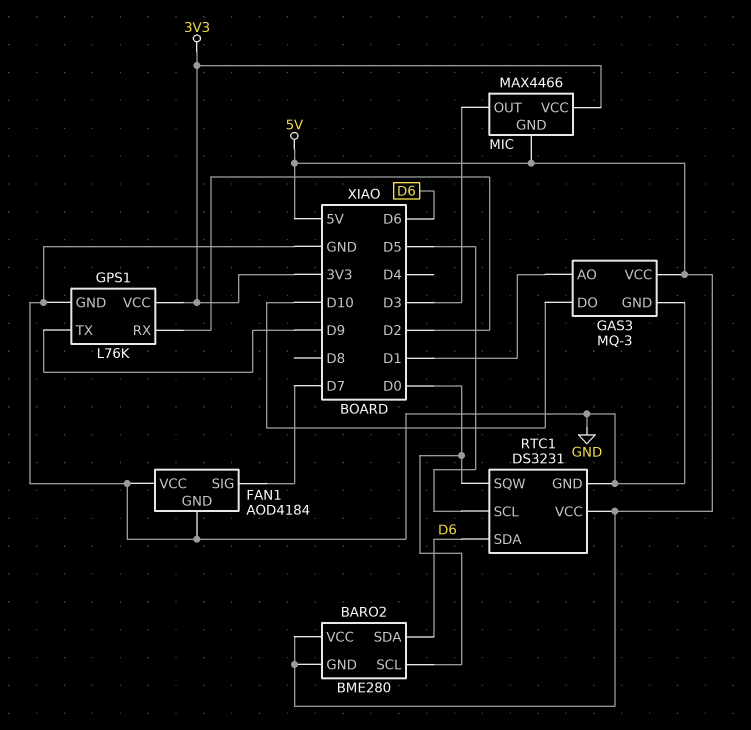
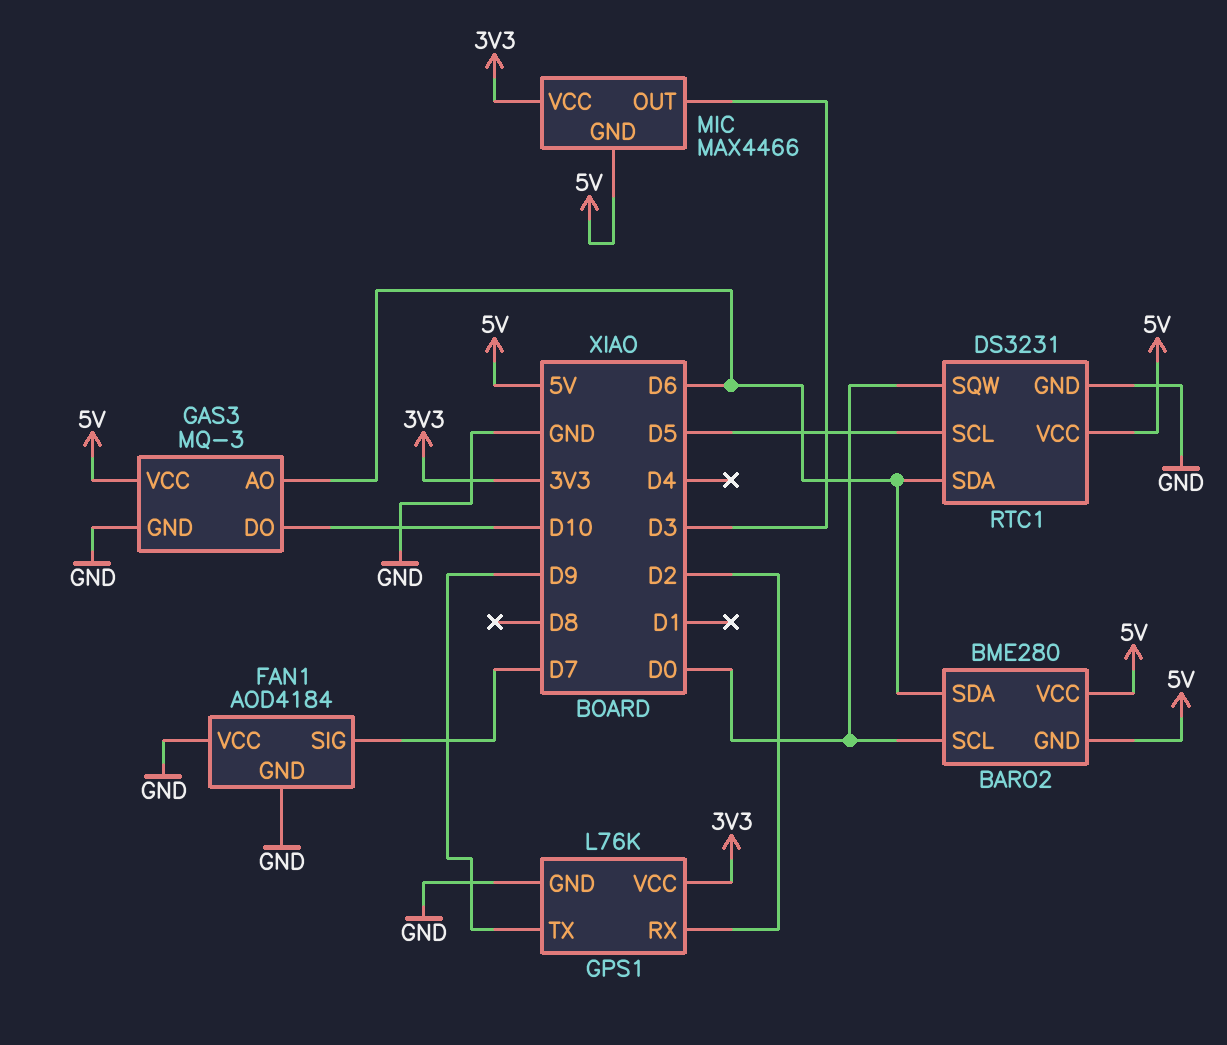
GAS3 pin AO: D1 -> D6

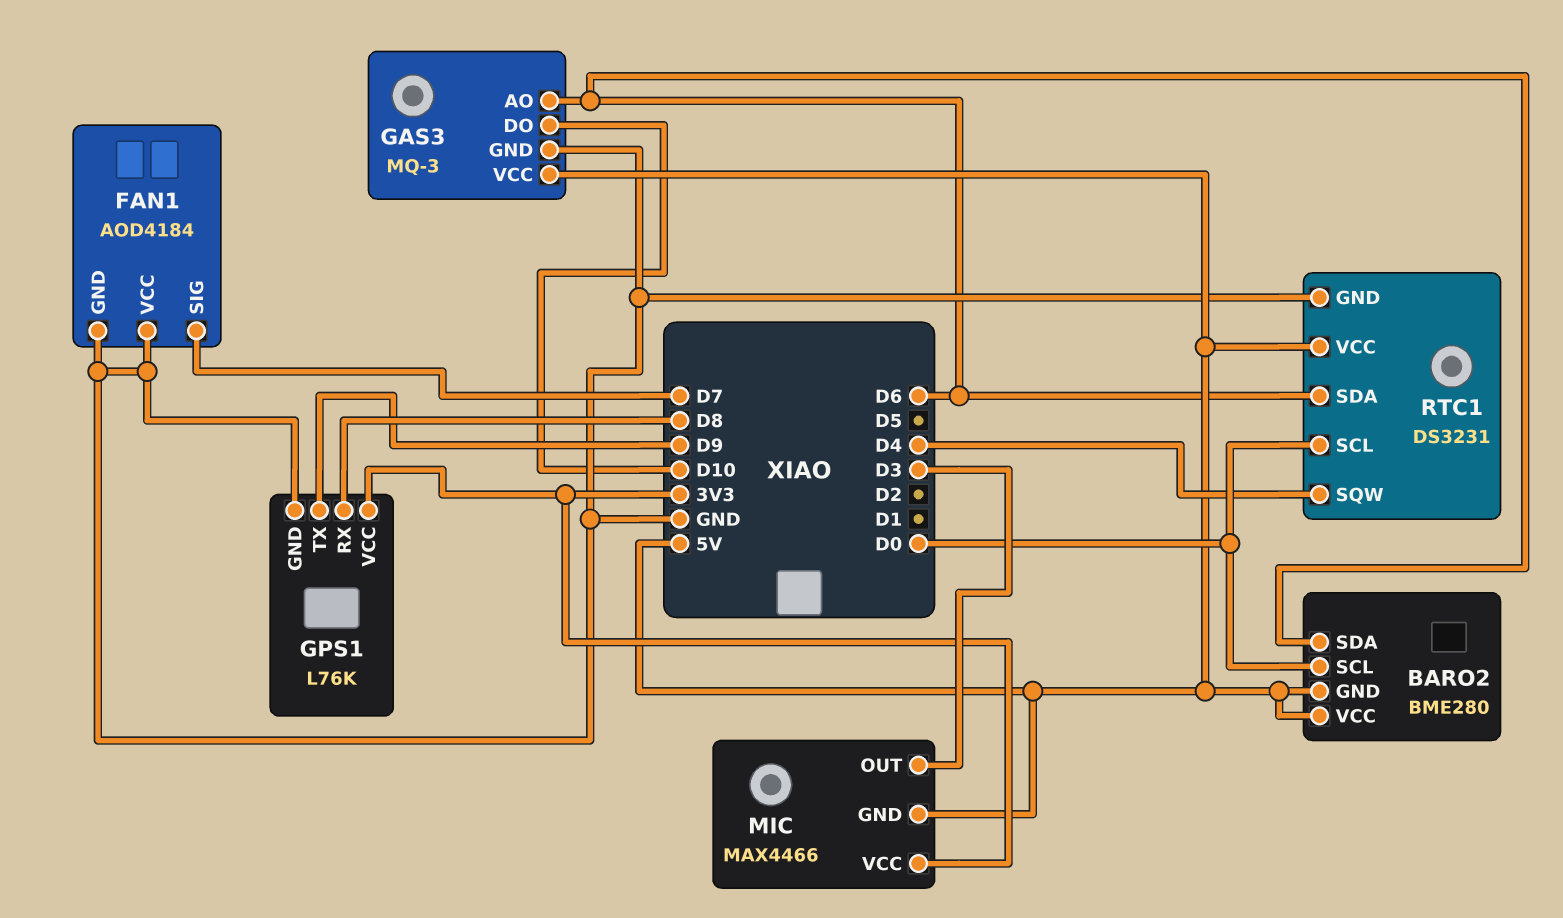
GPS1 pin RX: D2 -> D8
RTC1 pin SCL: D5 -> D0
RTC1 pin SQW: D0 -> D4

